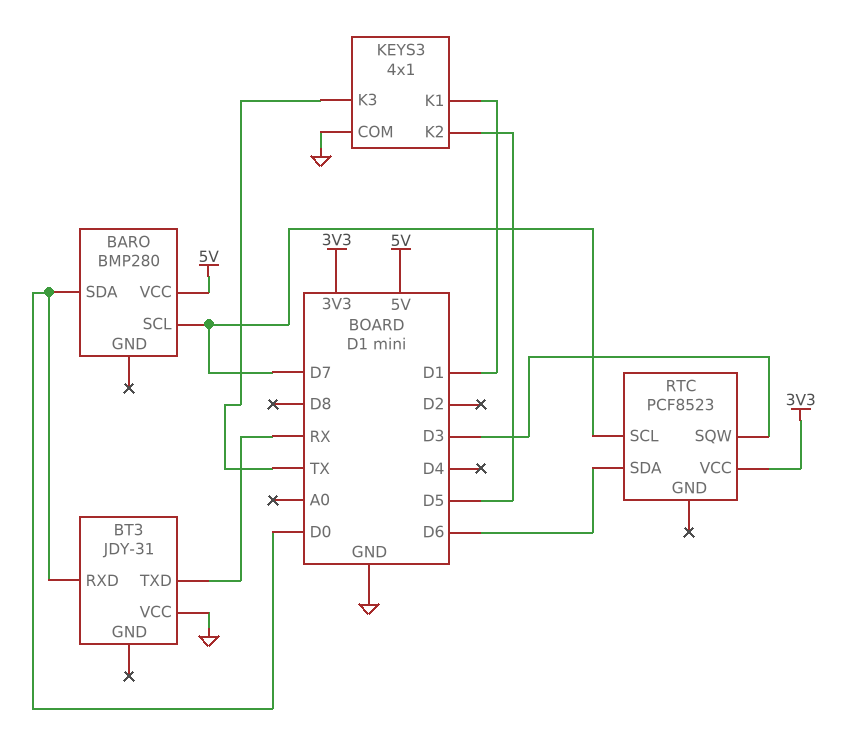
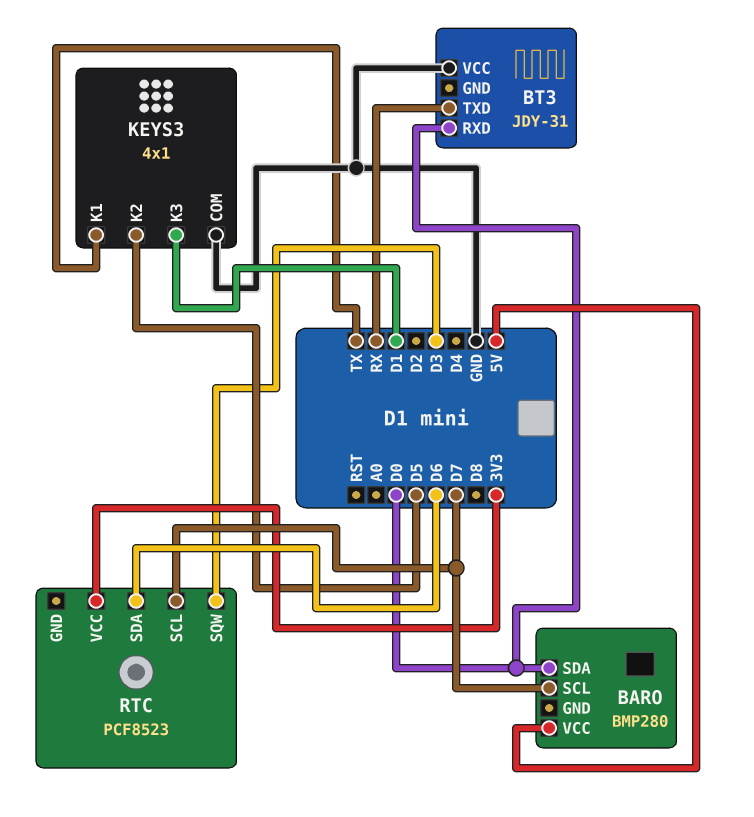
KEYS3 pin K1: D1 -> TX
KEYS3 pin K3: TX -> D1

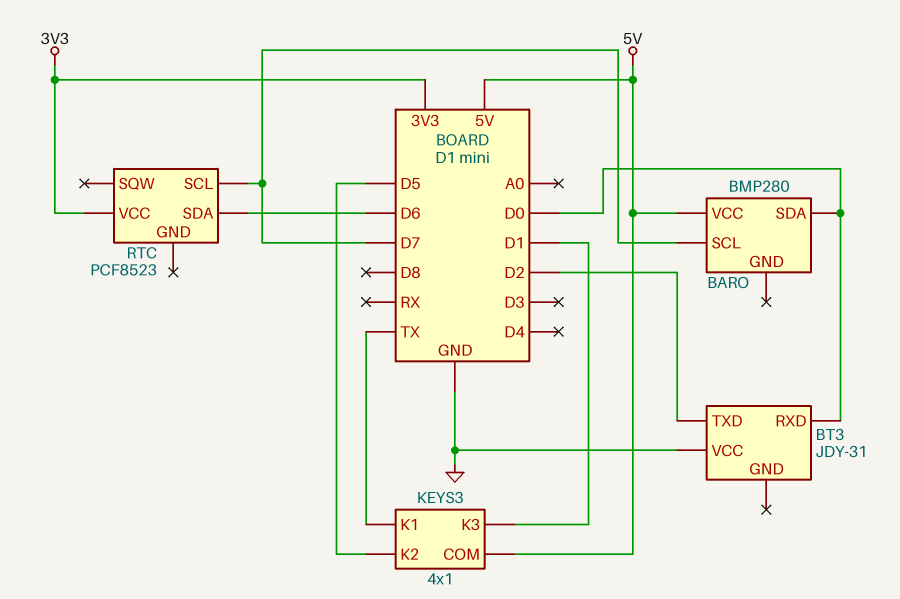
BT3 pin TXD: RX -> D2
KEYS3 pin COM: GND -> 5V
RTC pin SQW: D3 -> none

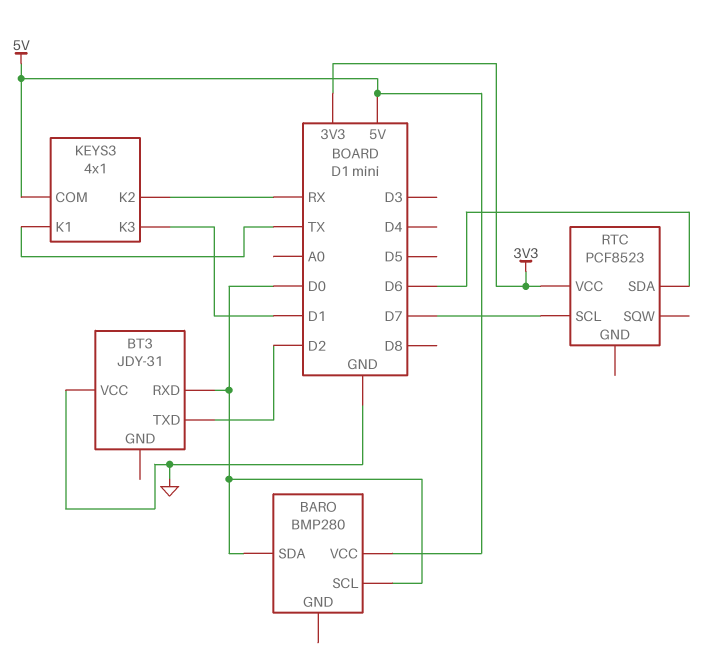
BARO pin SCL: D7 -> D0
KEYS3 pin K2: D5 -> RX

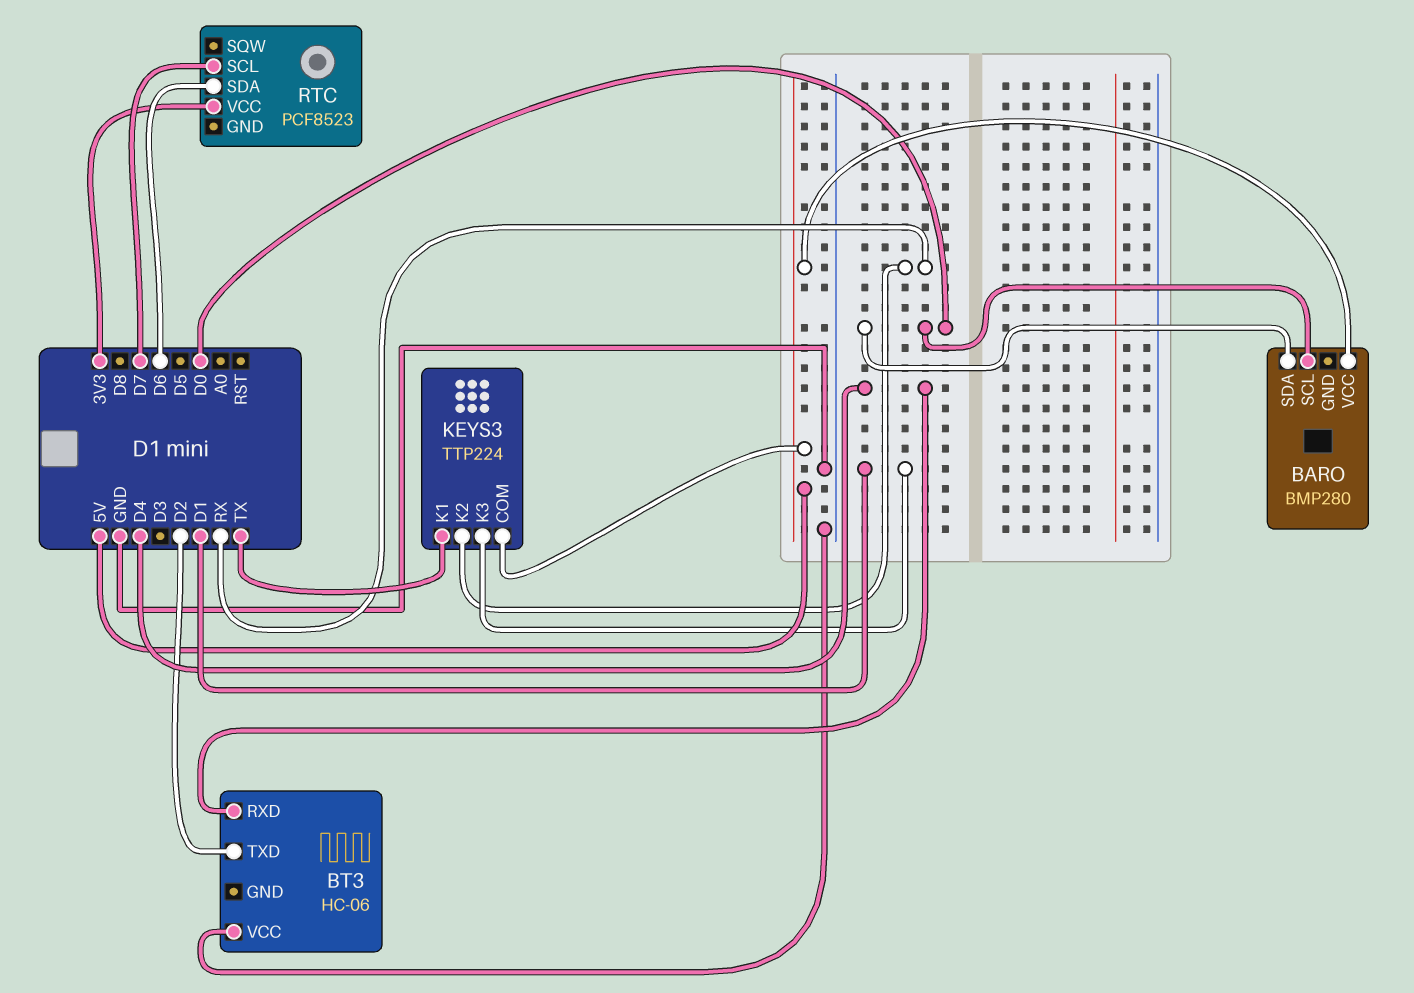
BT3: JDY-31 -> HC-06
BT3 pin RXD: D0 -> D4
KEYS3: 4x1 -> TTP224

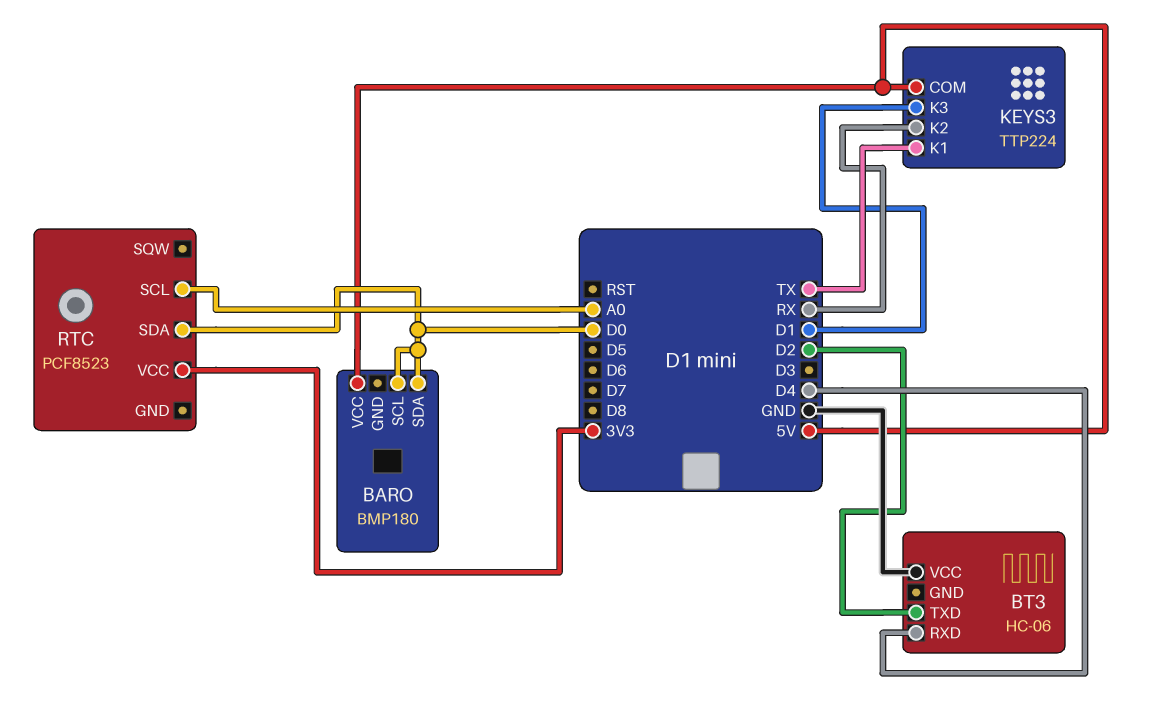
BARO: BMP280 -> BMP180
RTC pin SCL: D7 -> A0
RTC pin SDA: D6 -> D0

